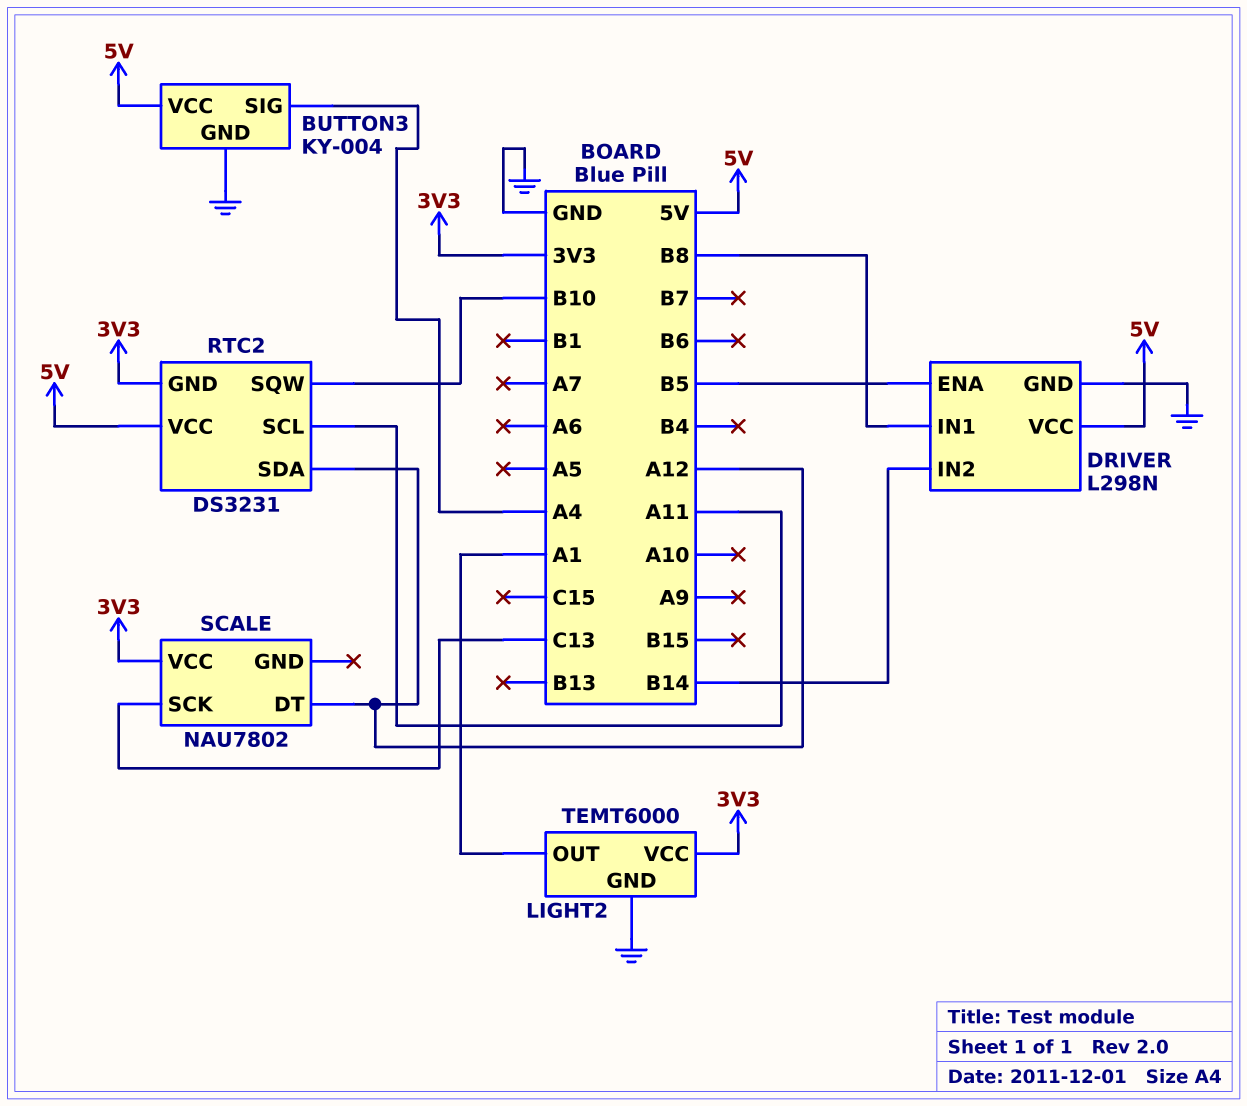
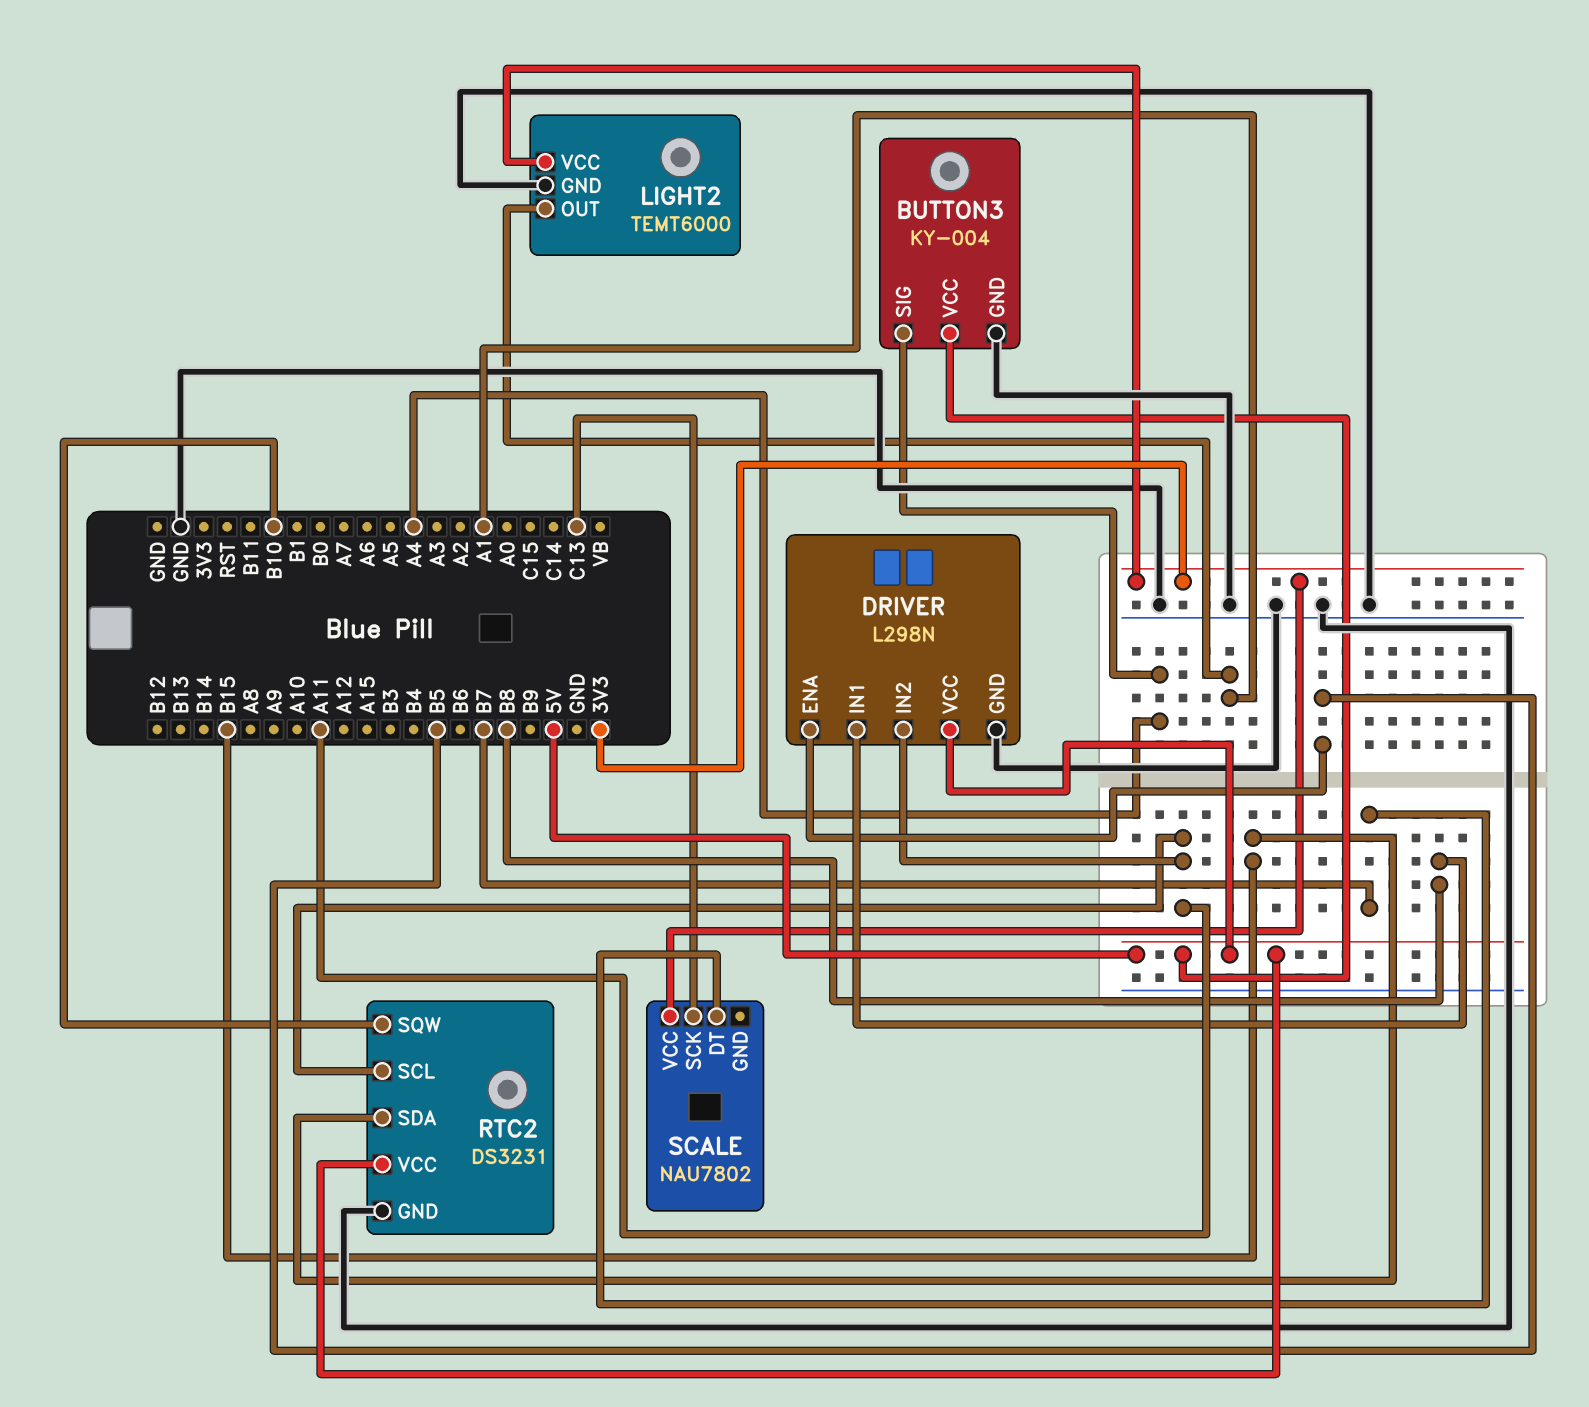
DRIVER pin IN2: B14 -> A11
RTC2 pin GND: 3V3 -> GND
RTC2 pin SDA: A12 -> B15
SCALE pin DT: A12 -> B7

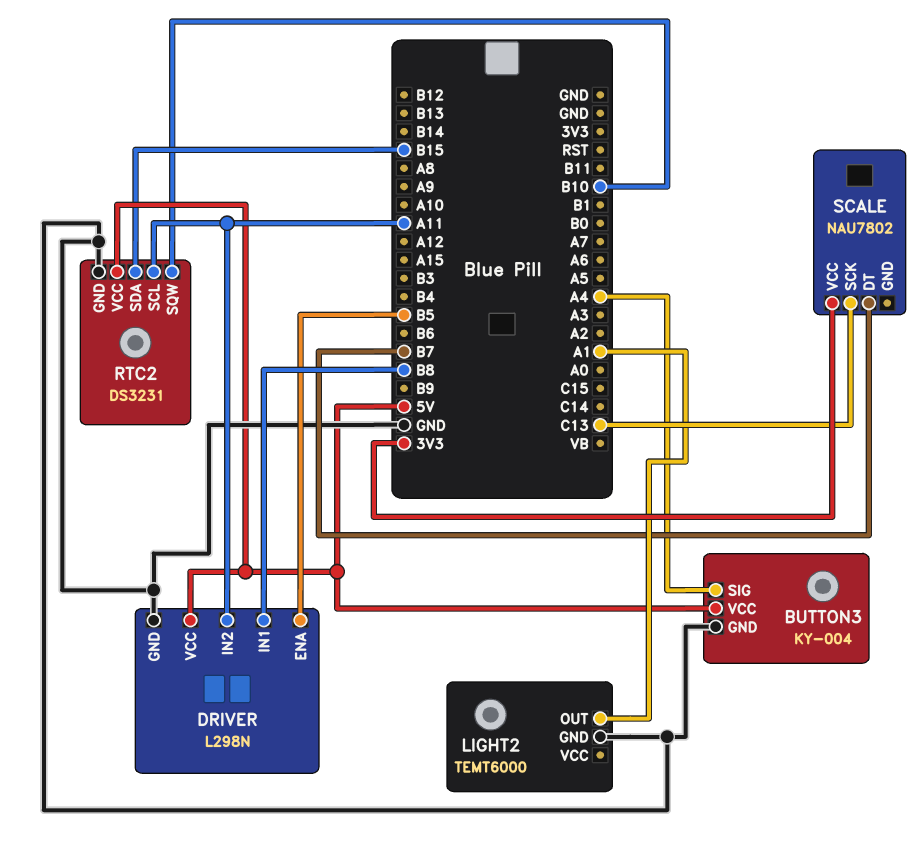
LIGHT2 pin VCC: 3V3 -> none

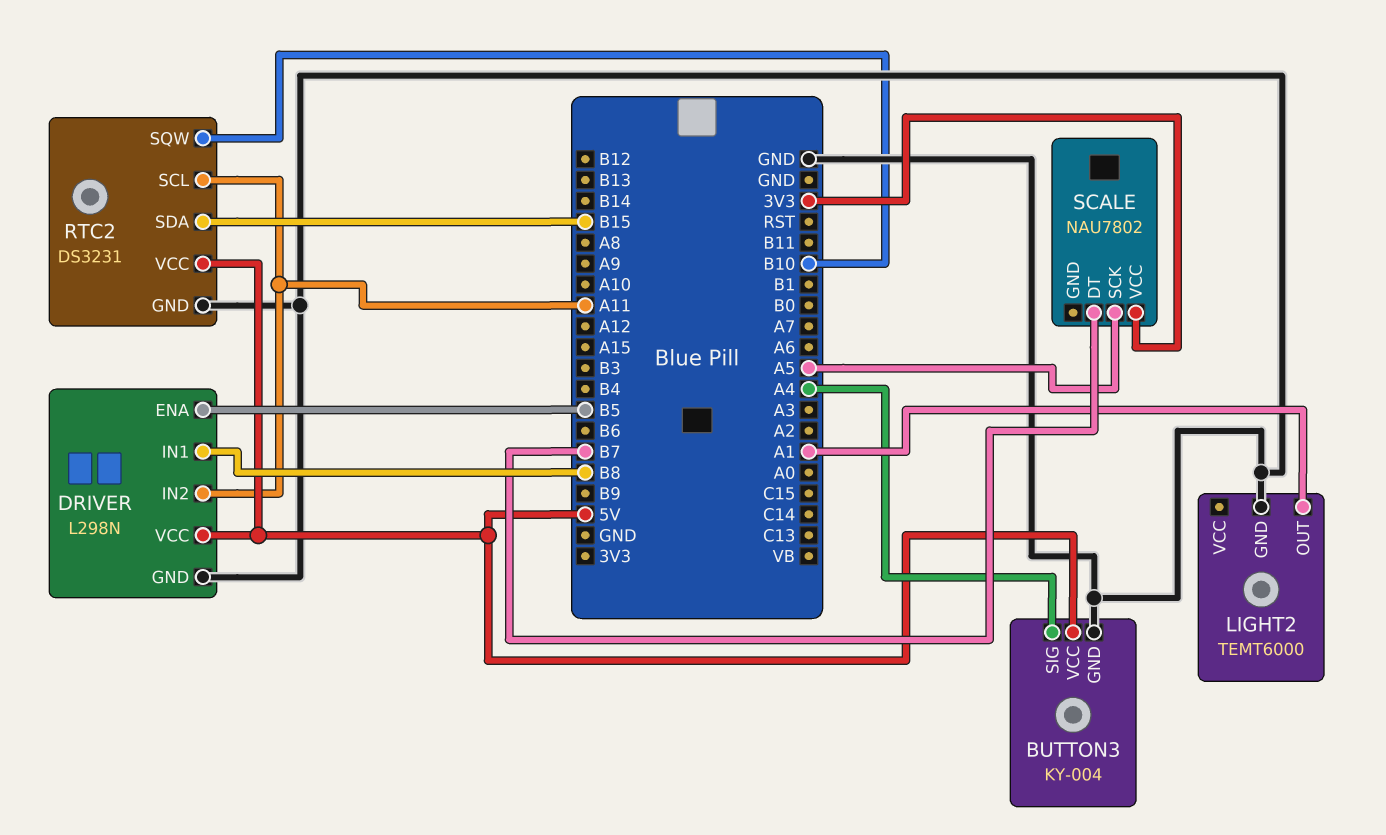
SCALE pin SCK: C13 -> A5

